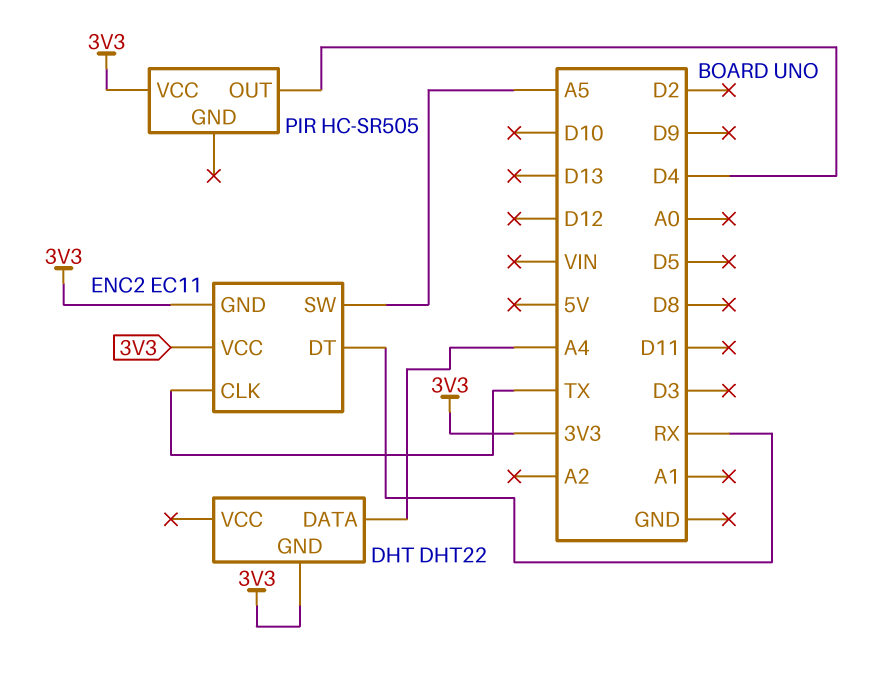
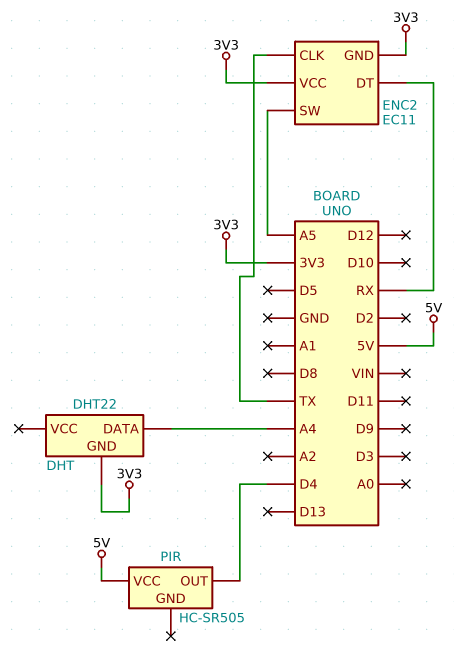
PIR pin VCC: 3V3 -> 5V

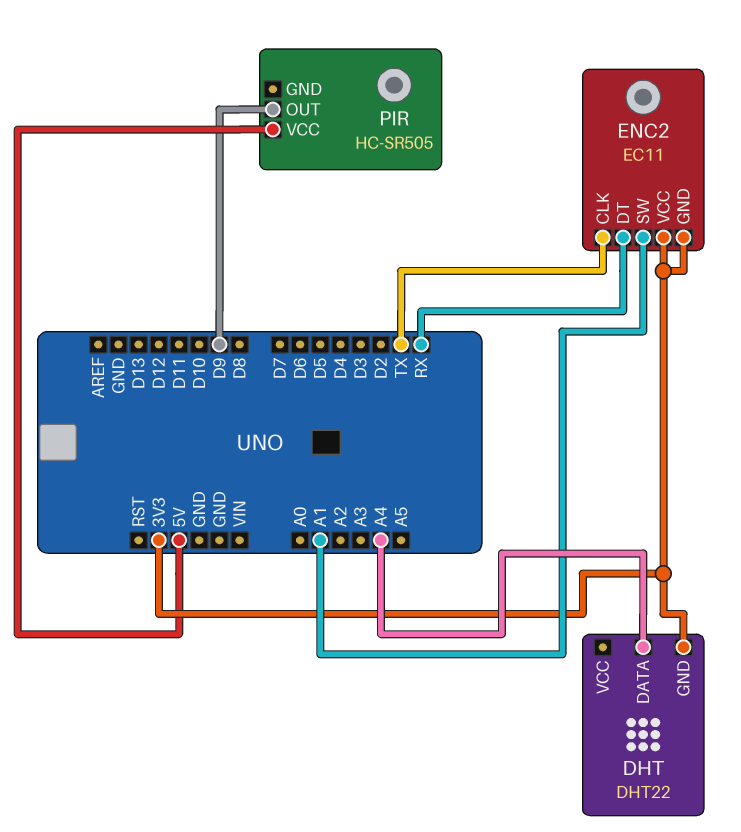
ENC2 pin SW: A5 -> A1
PIR pin OUT: D4 -> D9

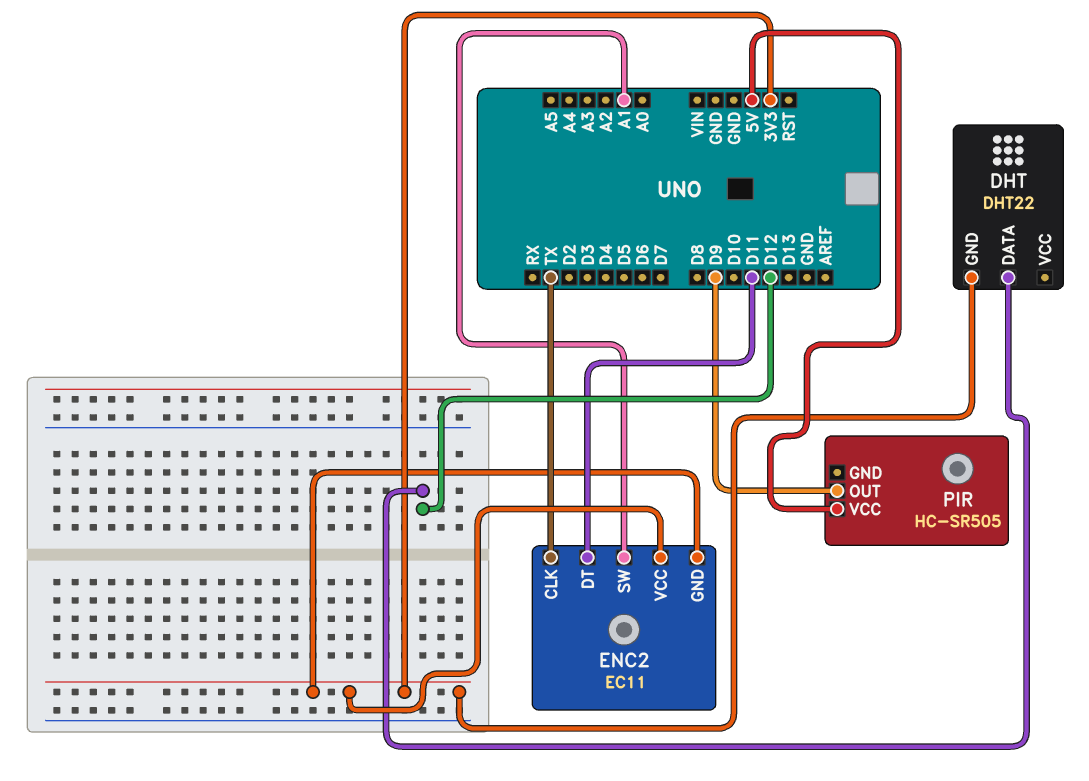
DHT pin DATA: A4 -> D12
ENC2 pin DT: RX -> D11

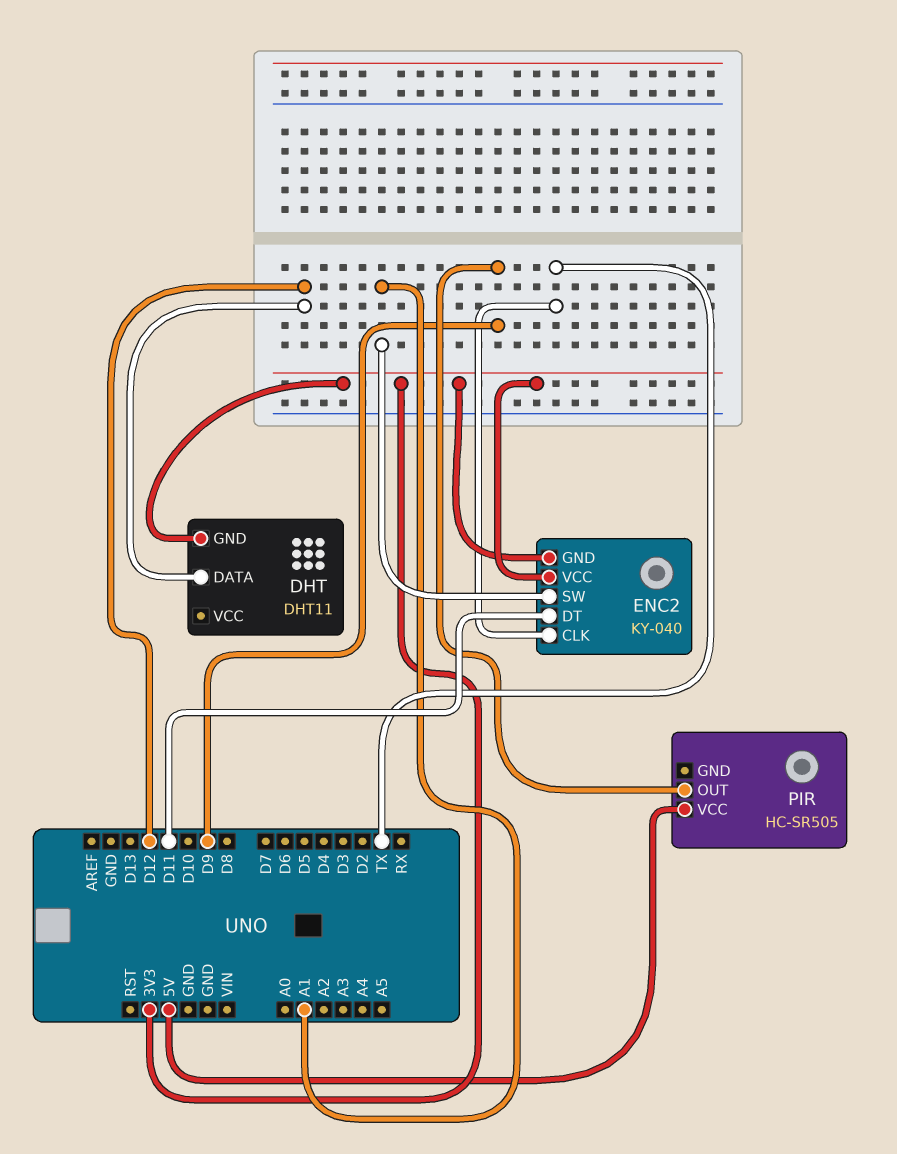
DHT: DHT22 -> DHT11
ENC2: EC11 -> KY-040

